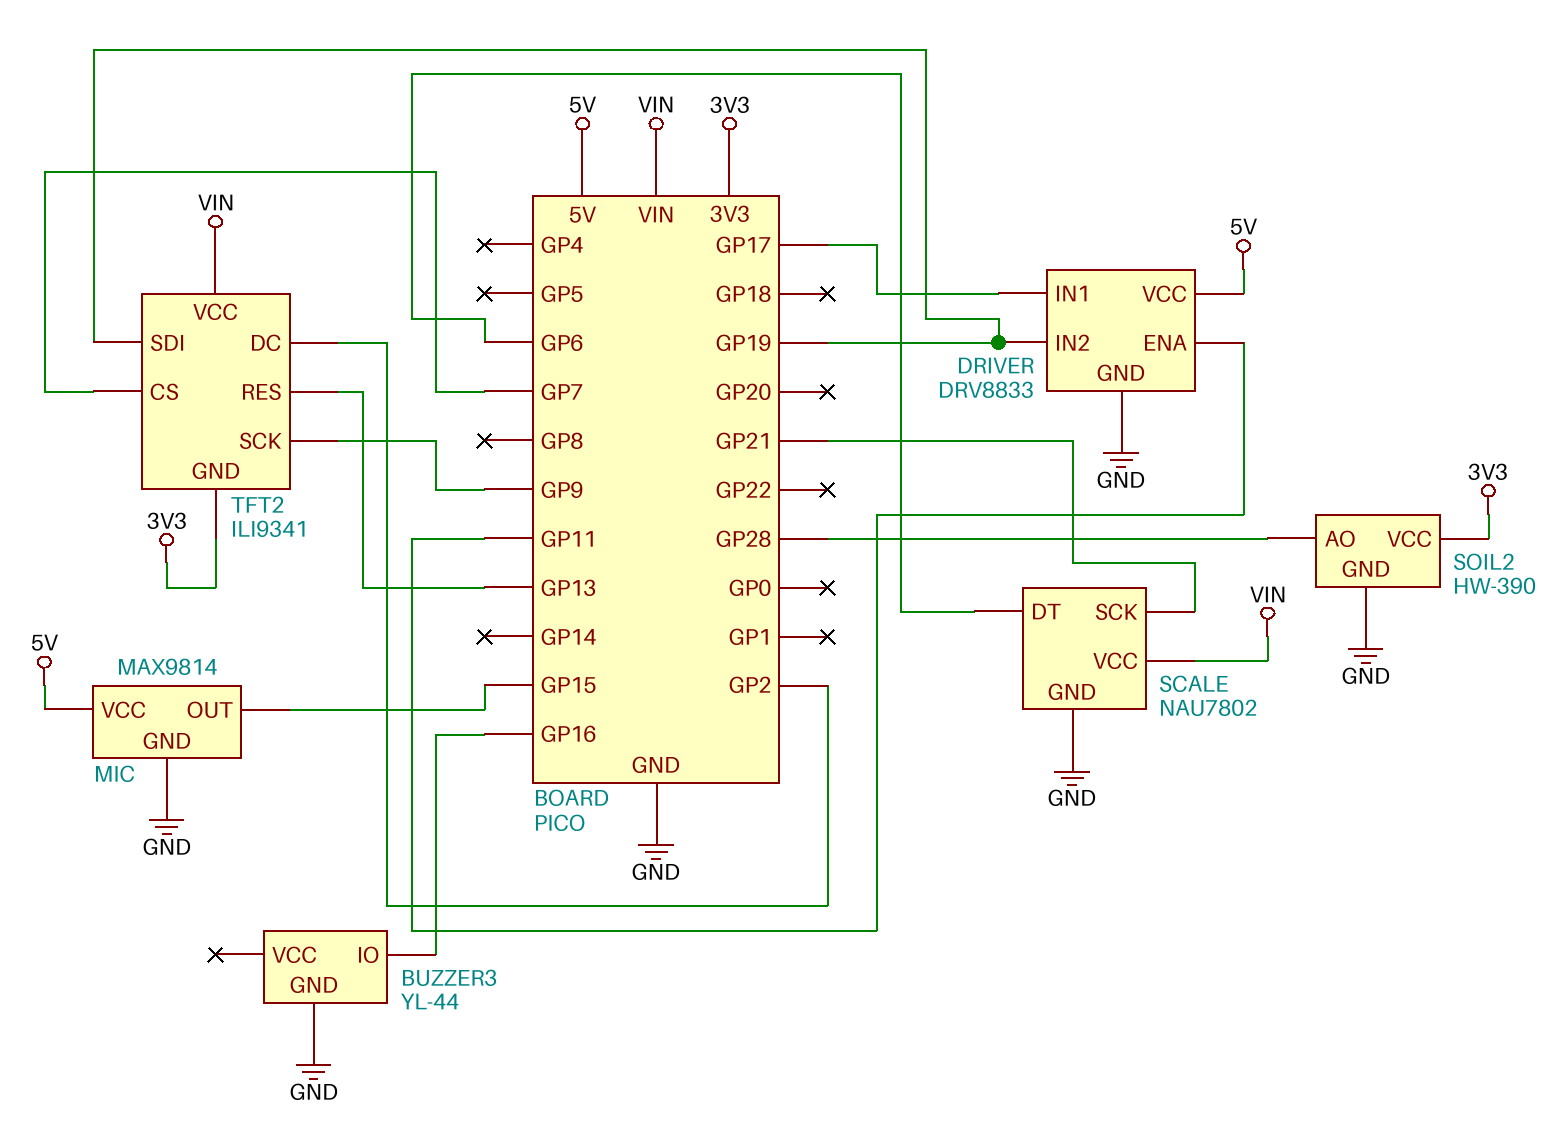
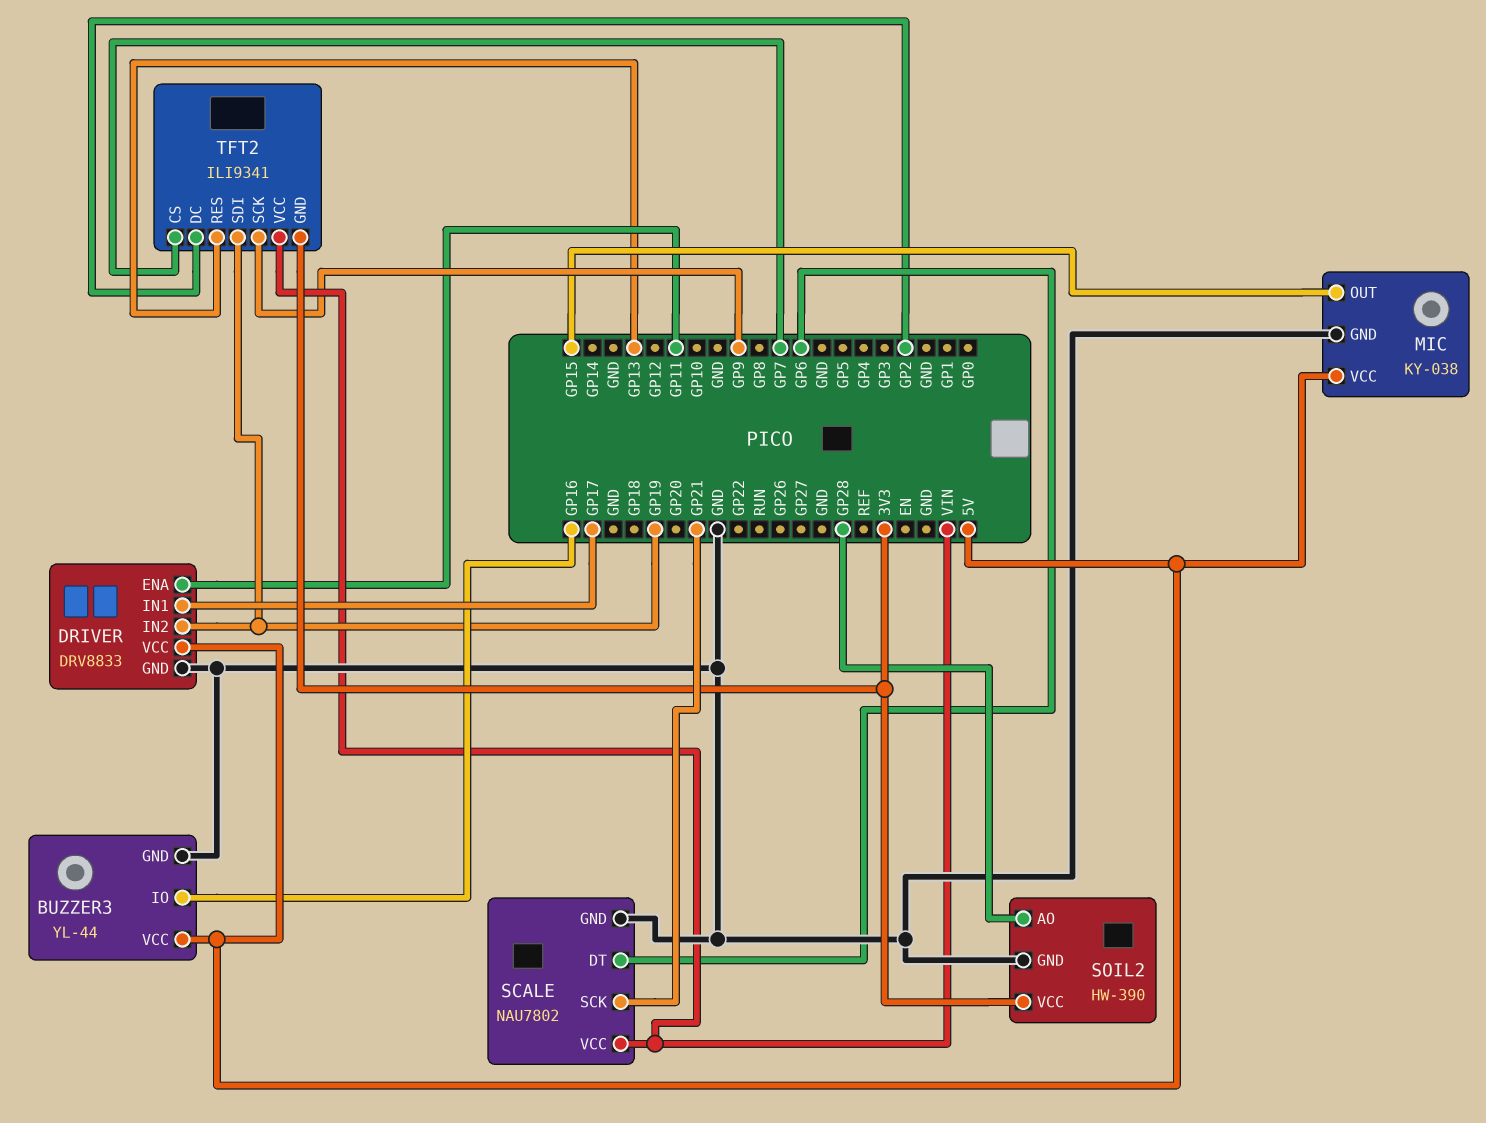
BUZZER3 pin VCC: none -> 5V
MIC: MAX9814 -> KY-038

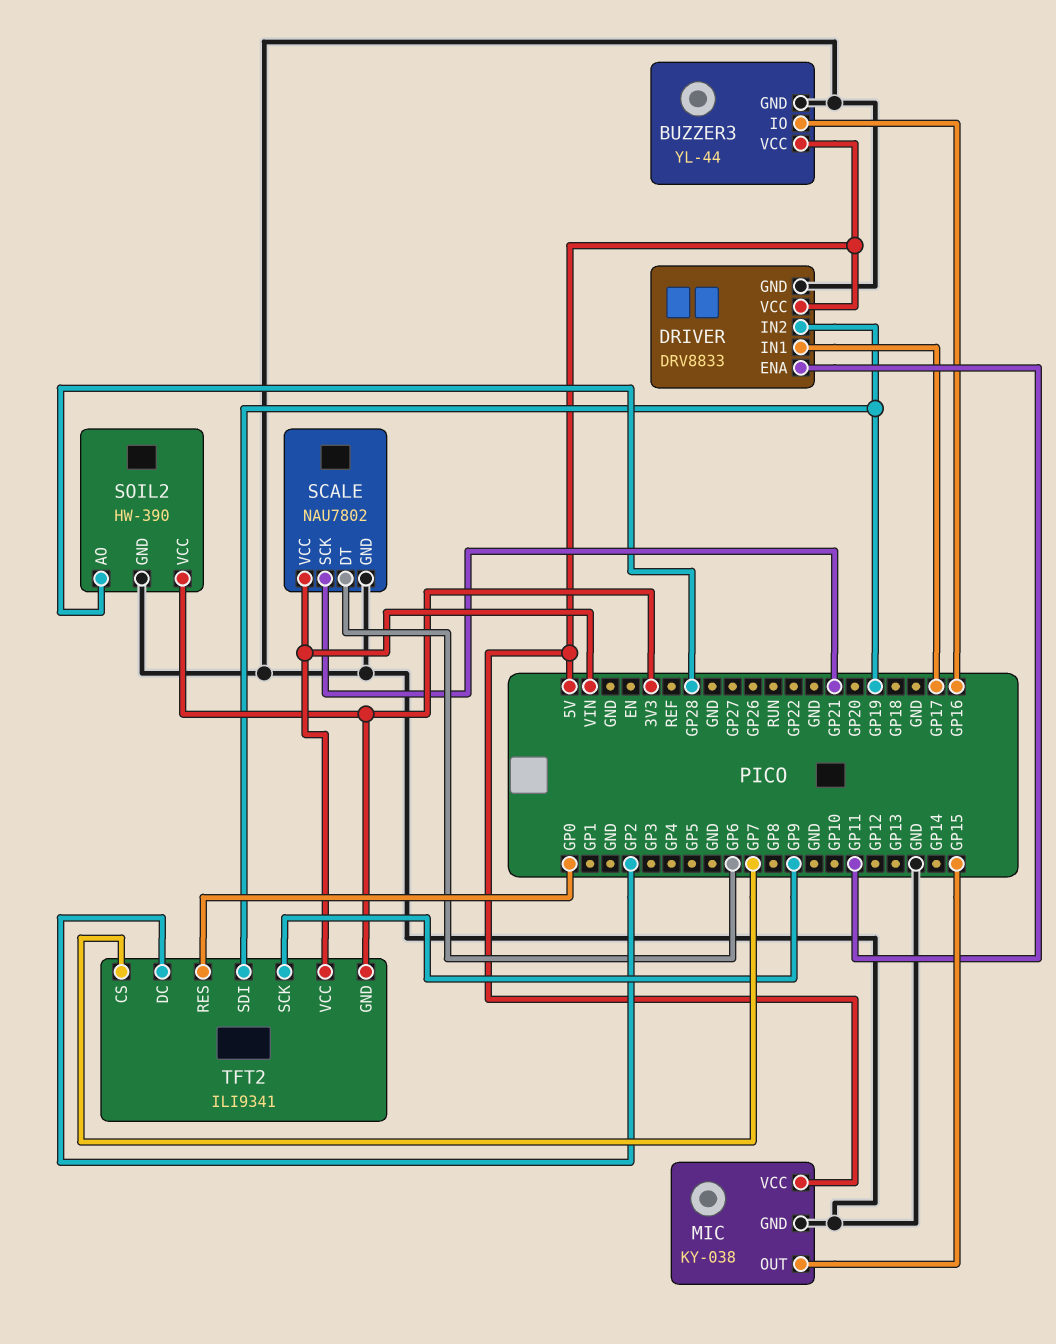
TFT2 pin RES: GP13 -> GP0

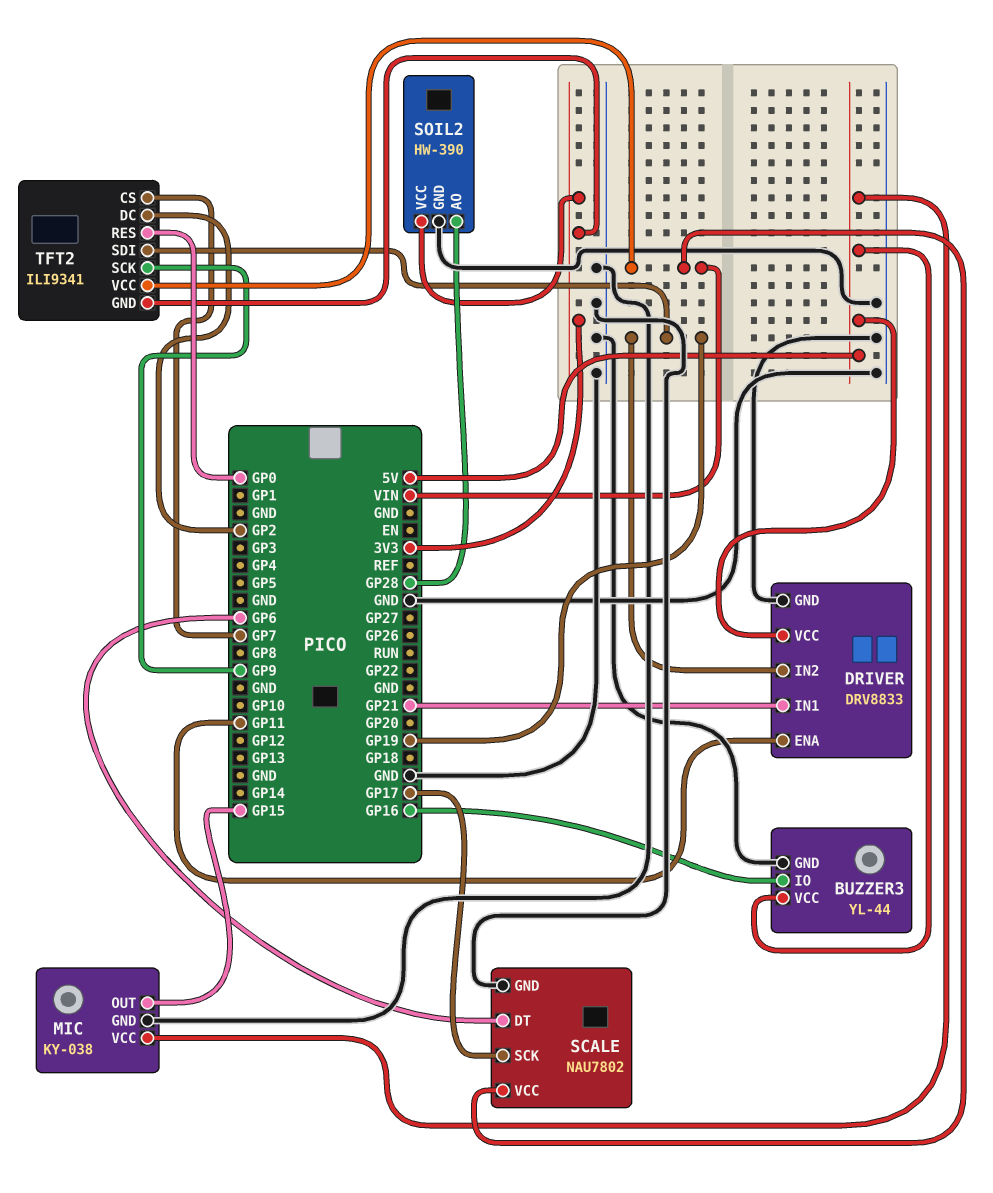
DRIVER pin IN1: GP17 -> GP21
SCALE pin SCK: GP21 -> GP17

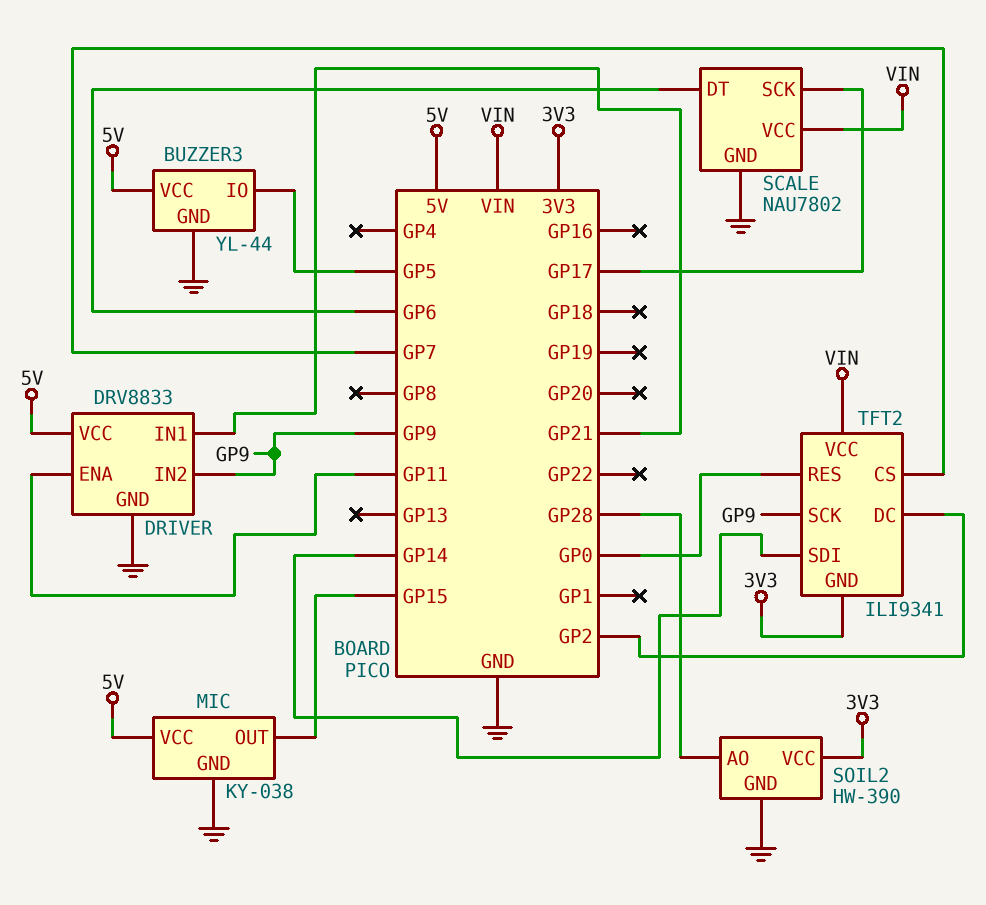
BUZZER3 pin IO: GP16 -> GP5
DRIVER pin IN2: GP19 -> GP9
TFT2 pin SDI: GP19 -> GP14

